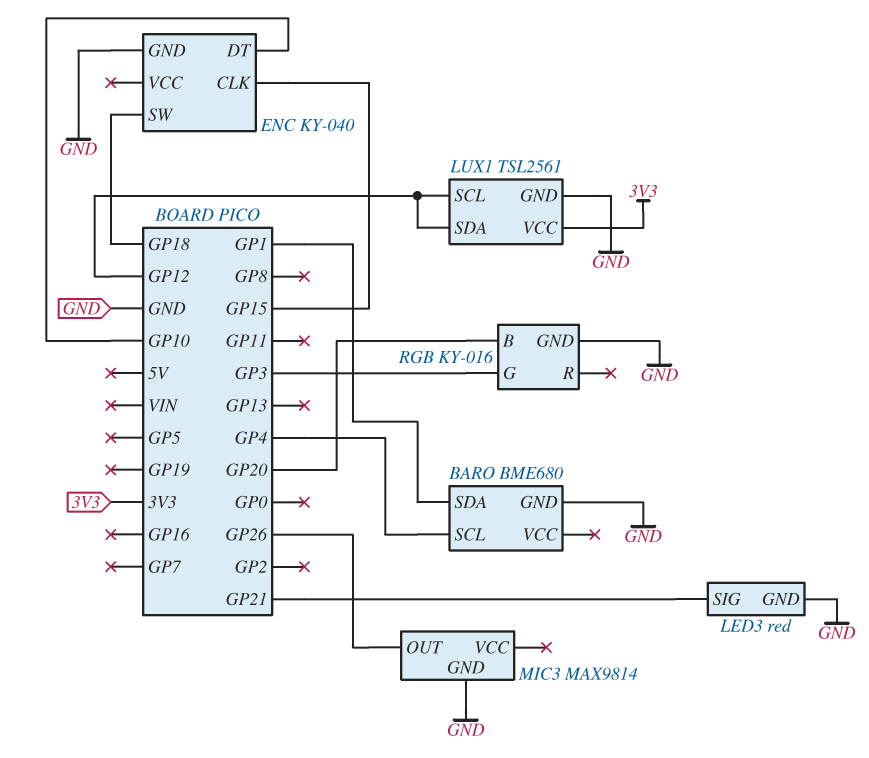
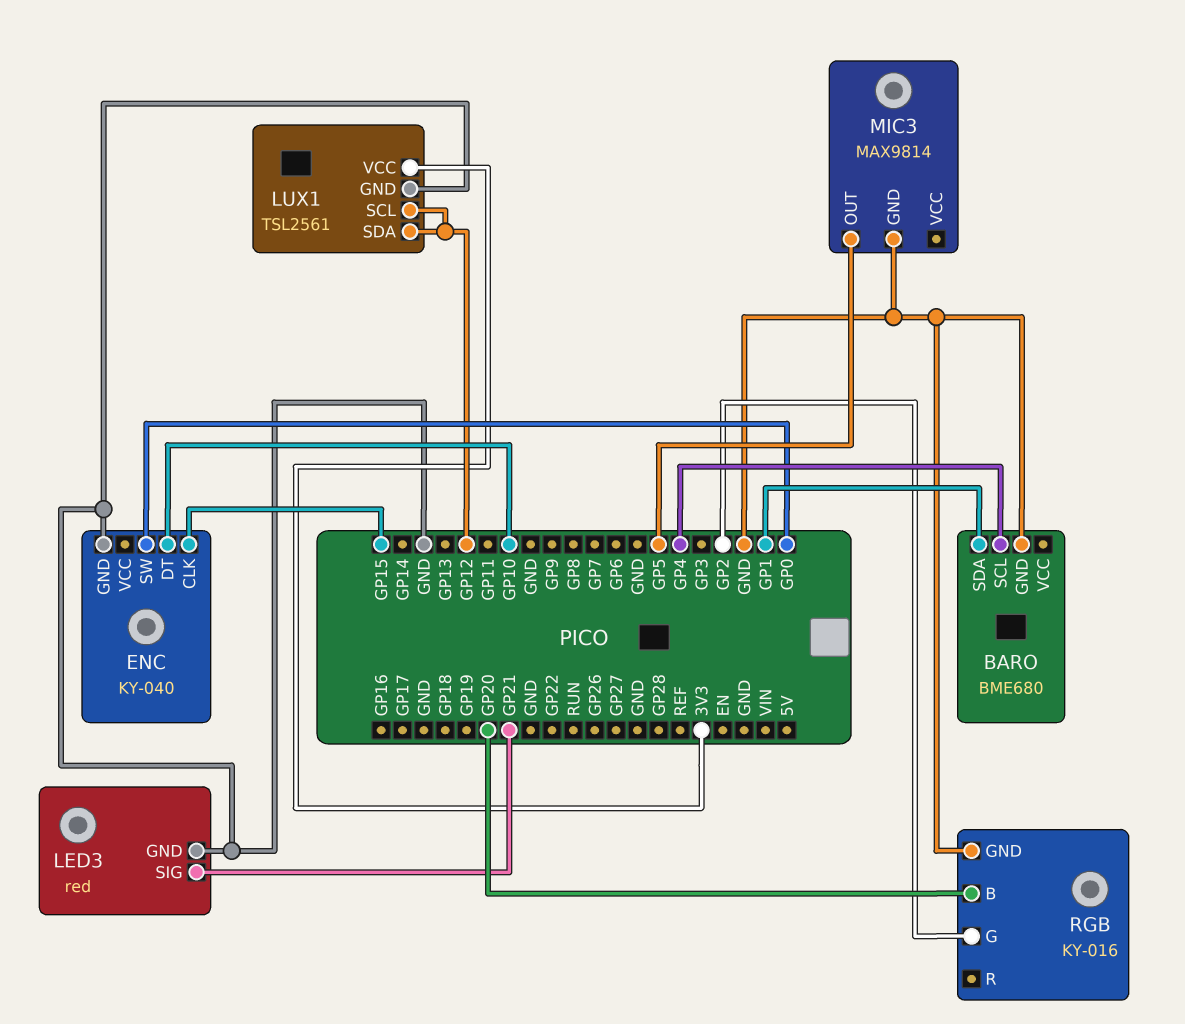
ENC pin SW: GP18 -> GP0
MIC3 pin OUT: GP26 -> GP5
RGB pin G: GP3 -> GP2

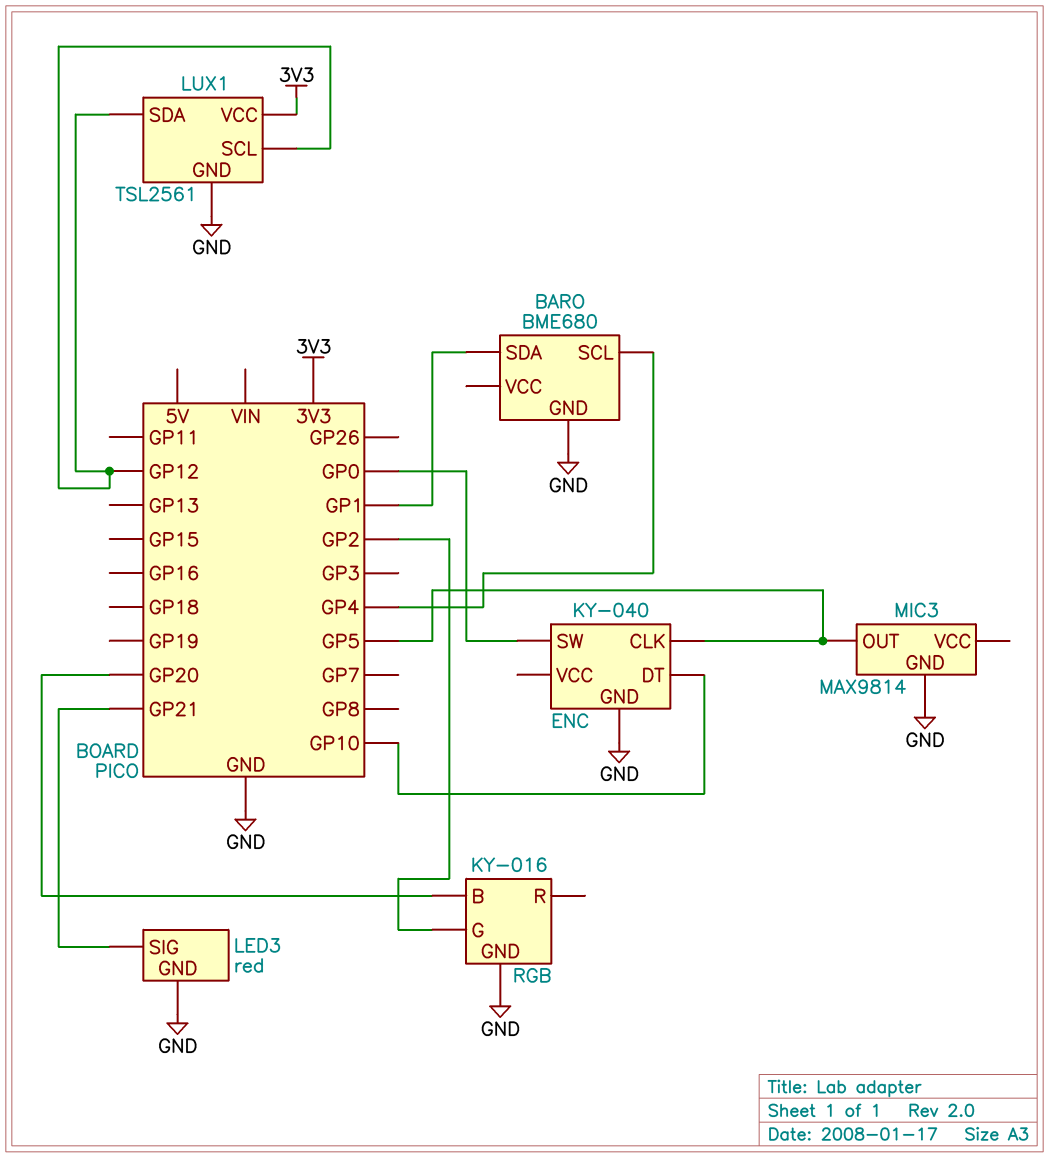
ENC pin CLK: GP15 -> GP5

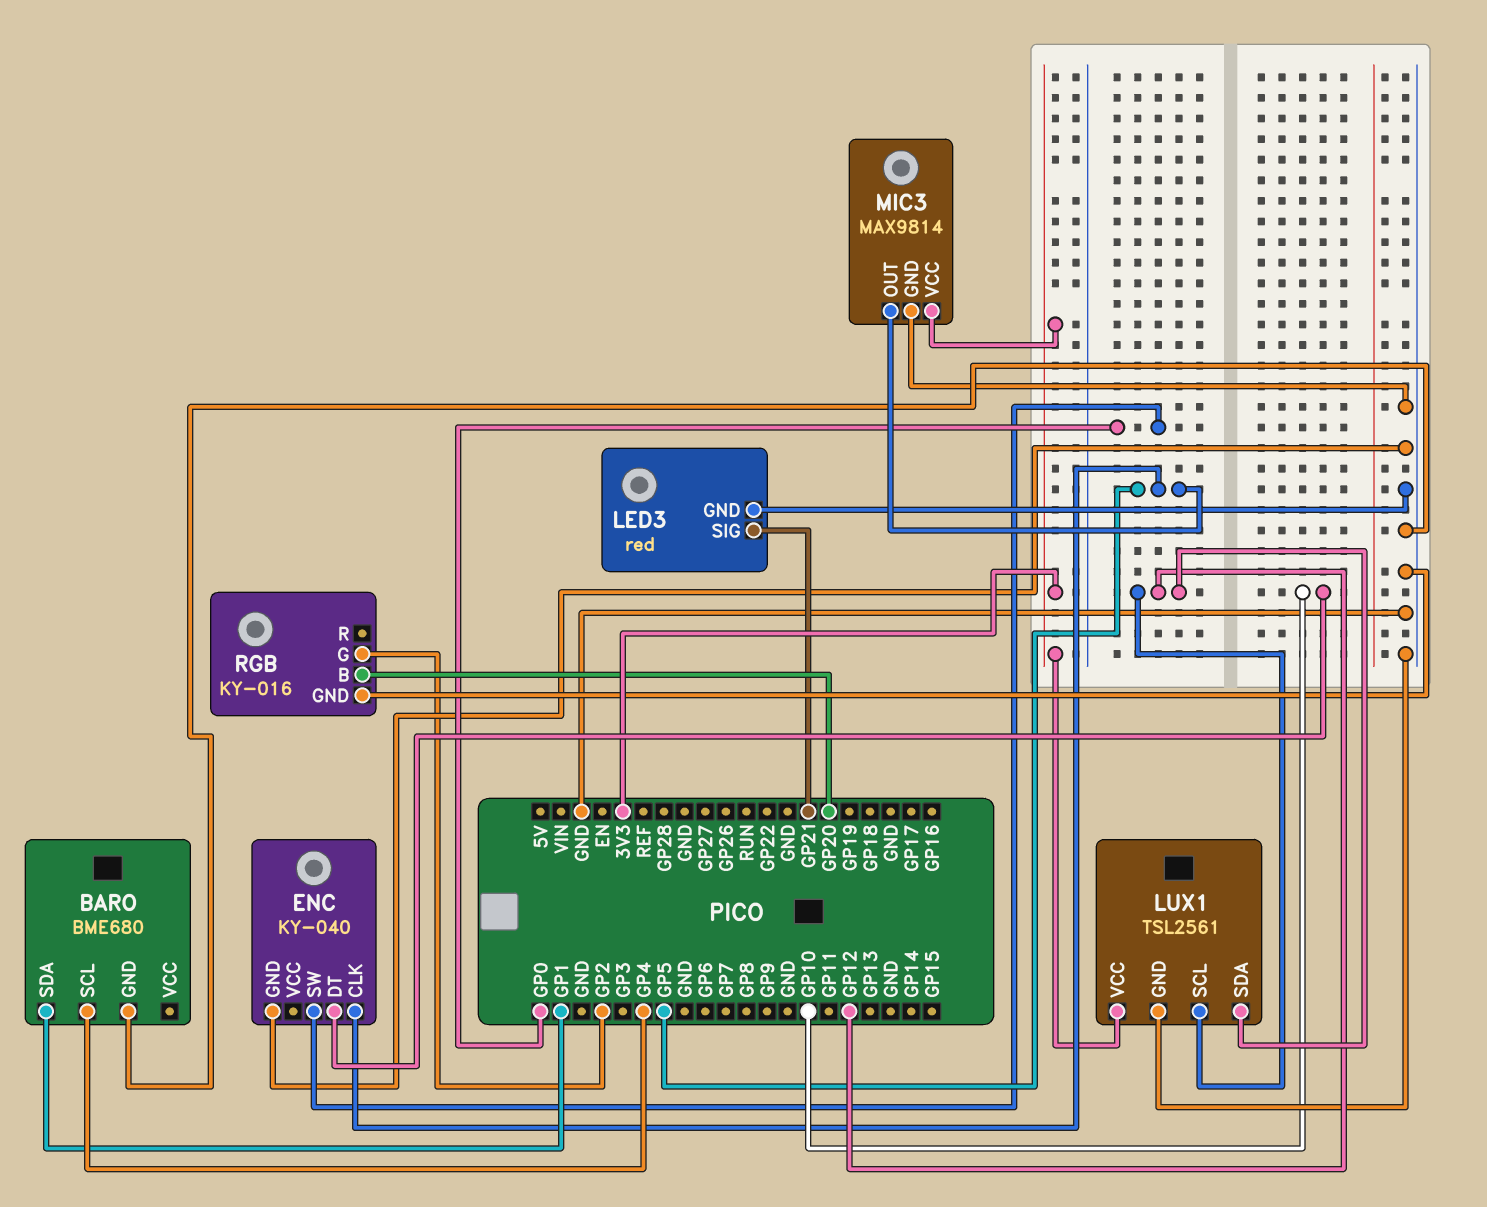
MIC3 pin VCC: none -> 3V3

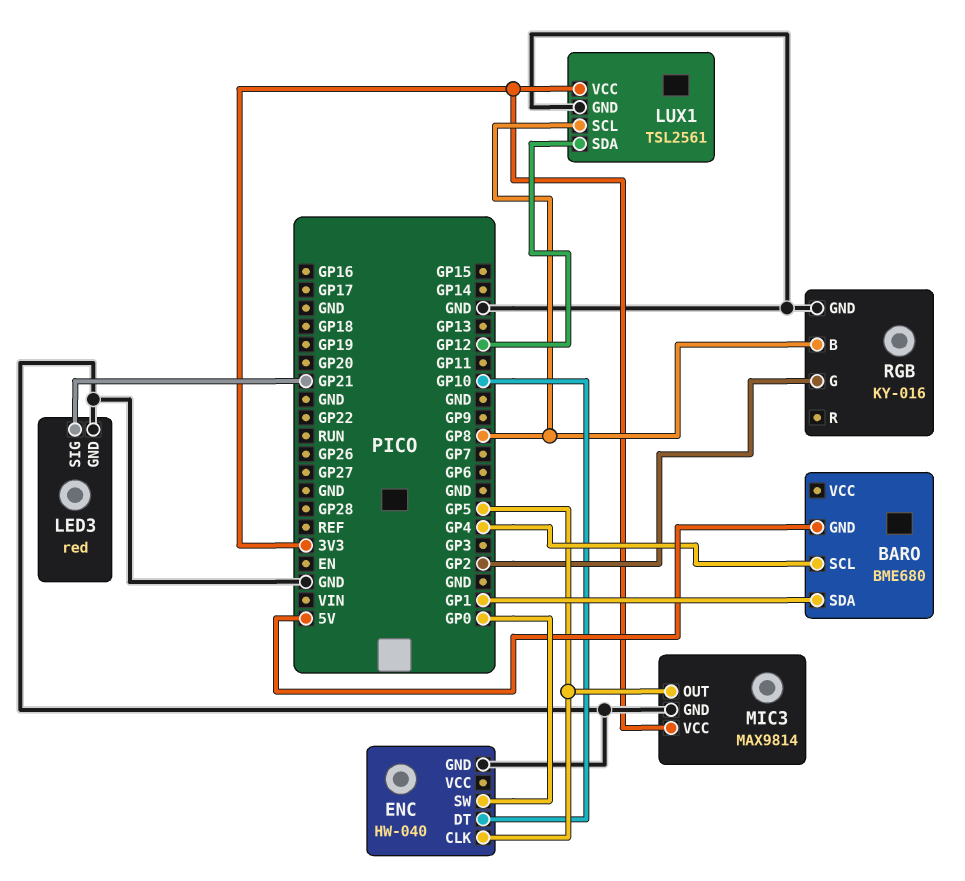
BARO pin GND: GND -> 5V
ENC: KY-040 -> HW-040
LUX1 pin SCL: GP12 -> GP8
RGB pin B: GP20 -> GP8

